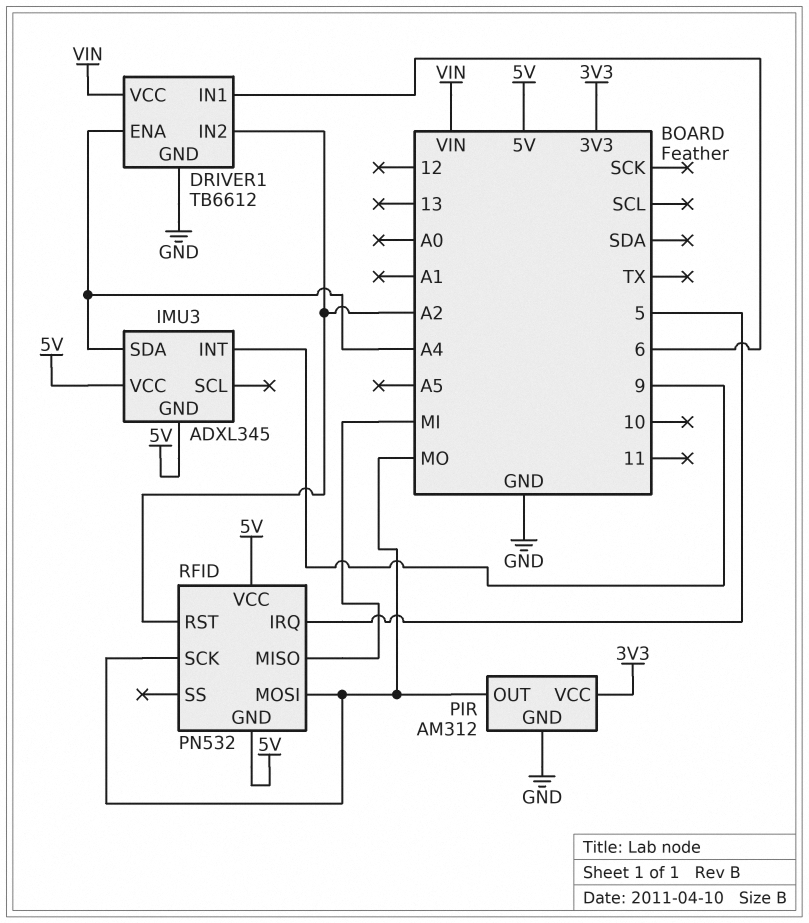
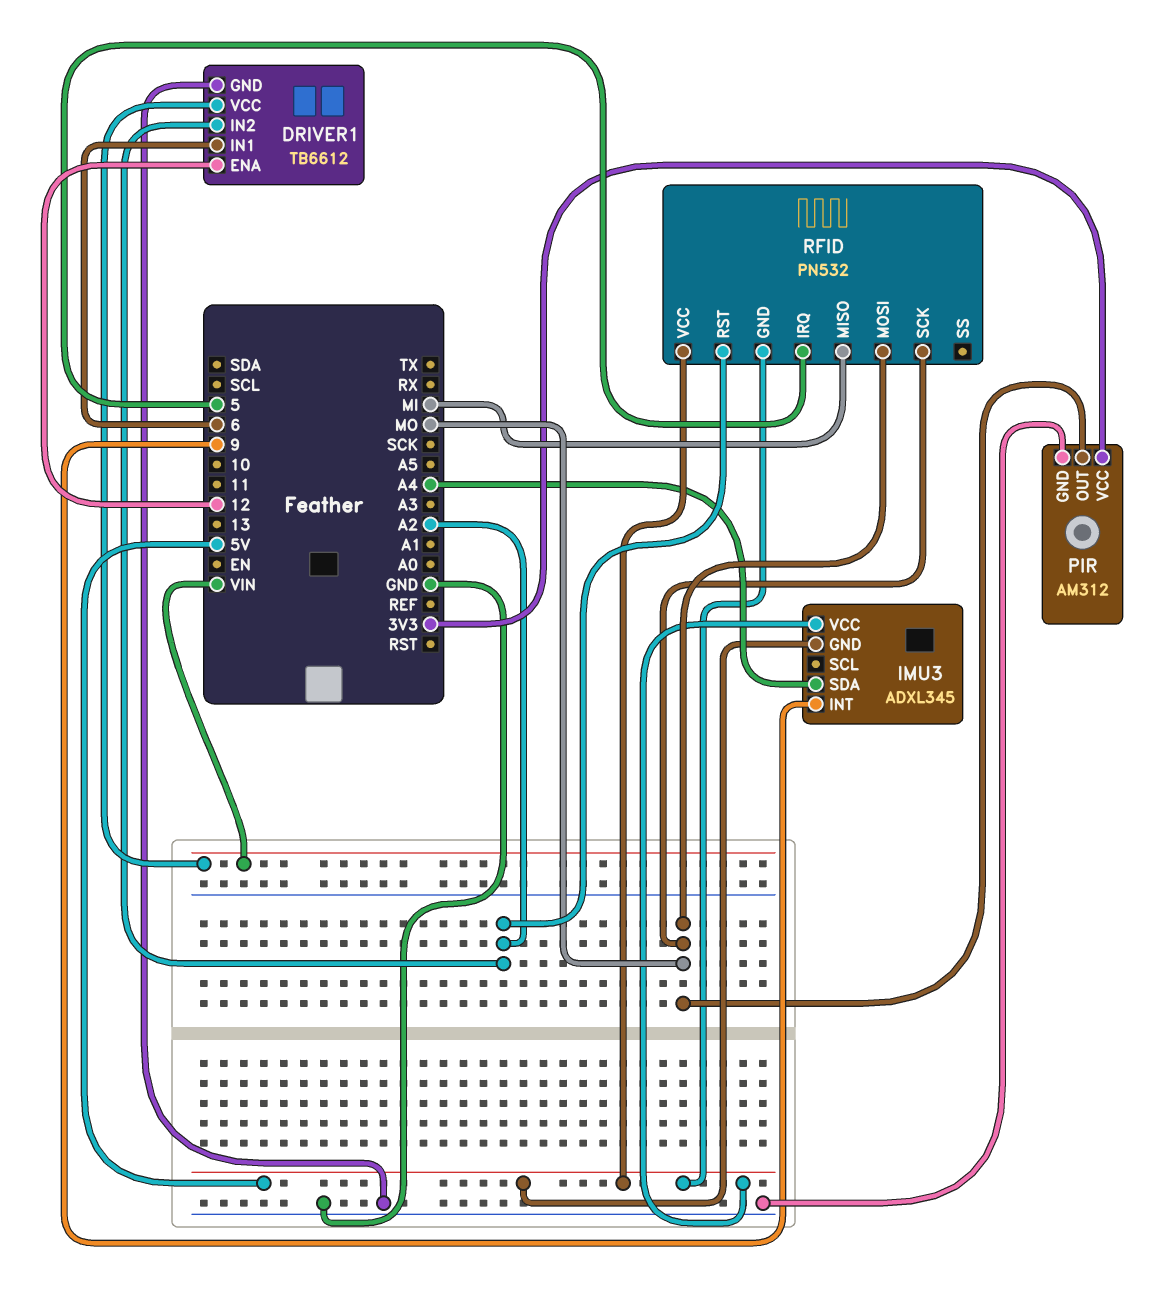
DRIVER1 pin ENA: A4 -> 12

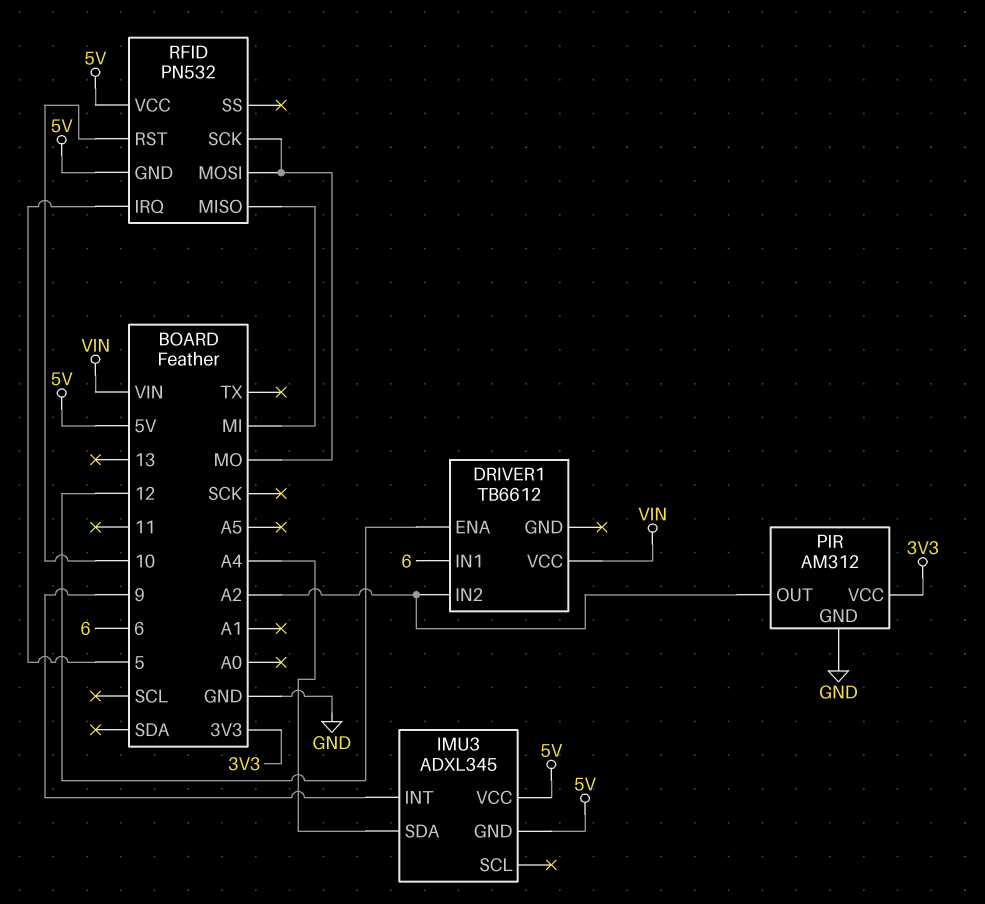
DRIVER1 pin GND: GND -> none
PIR pin OUT: MO -> A2
RFID pin RST: A2 -> 10

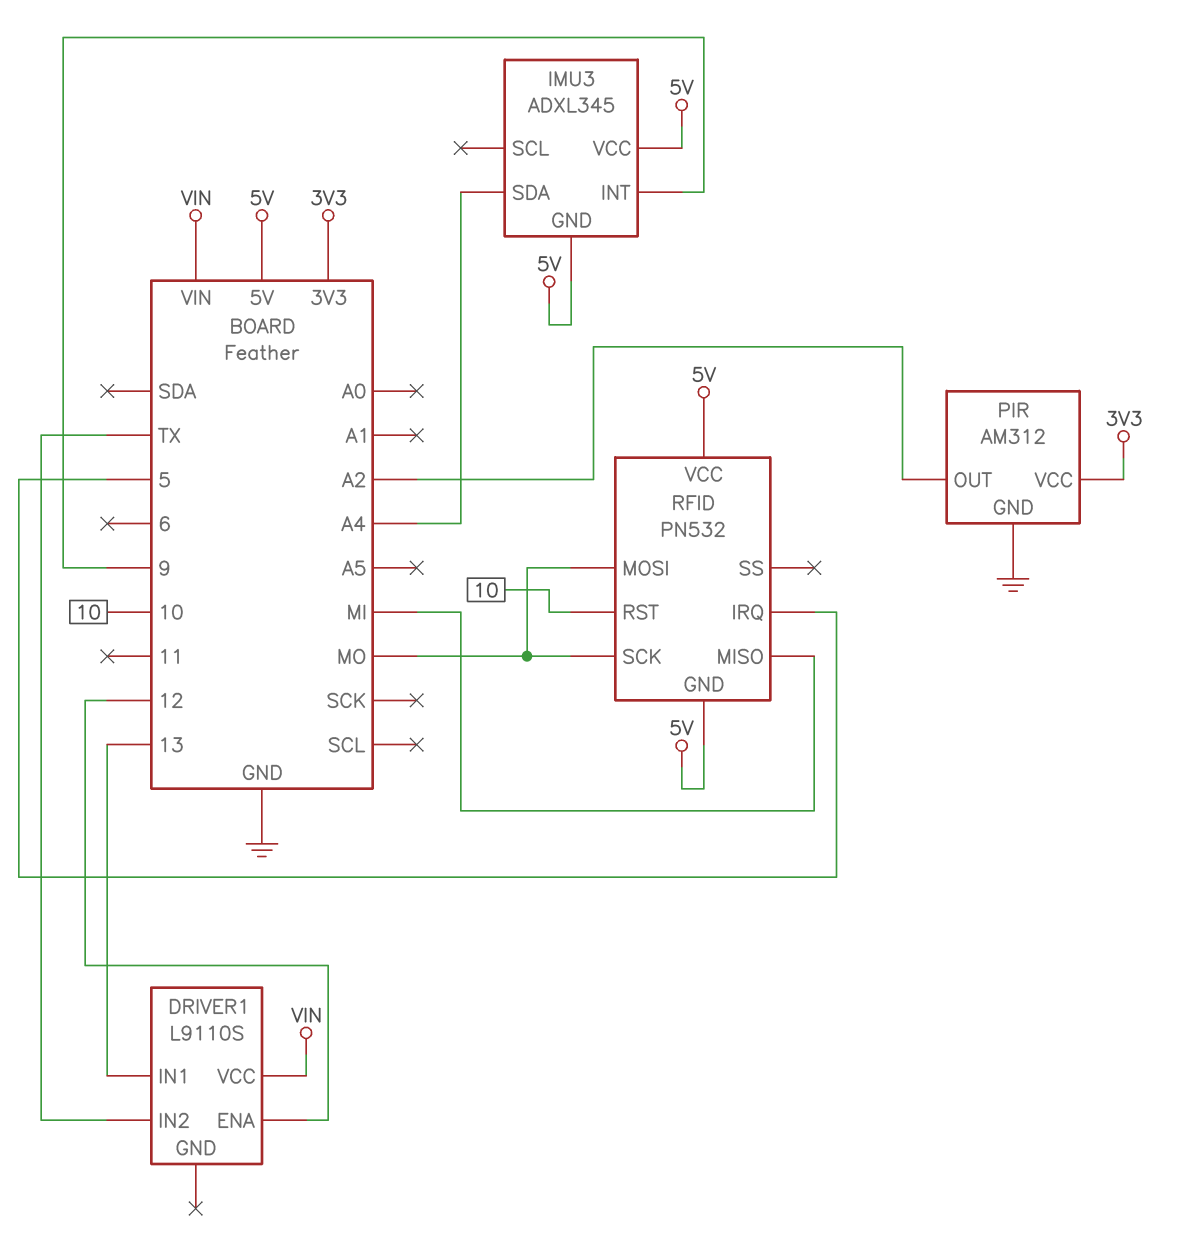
DRIVER1: TB6612 -> L9110S
DRIVER1 pin IN1: 6 -> 13
DRIVER1 pin IN2: A2 -> TX

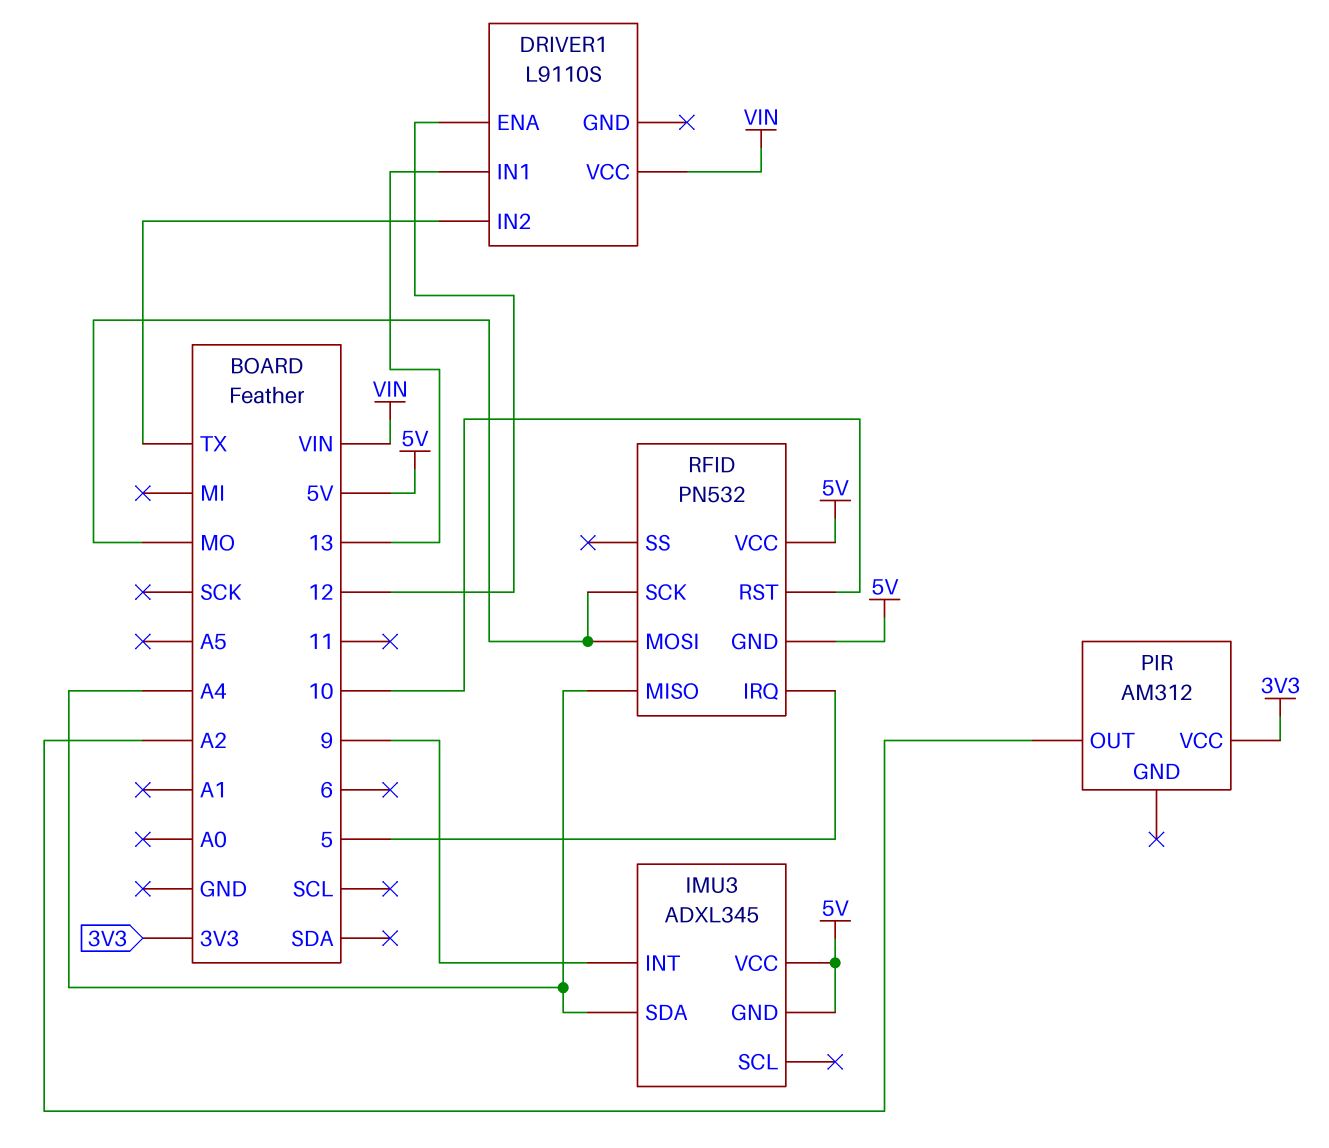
PIR pin GND: GND -> none
RFID pin MISO: MI -> A4

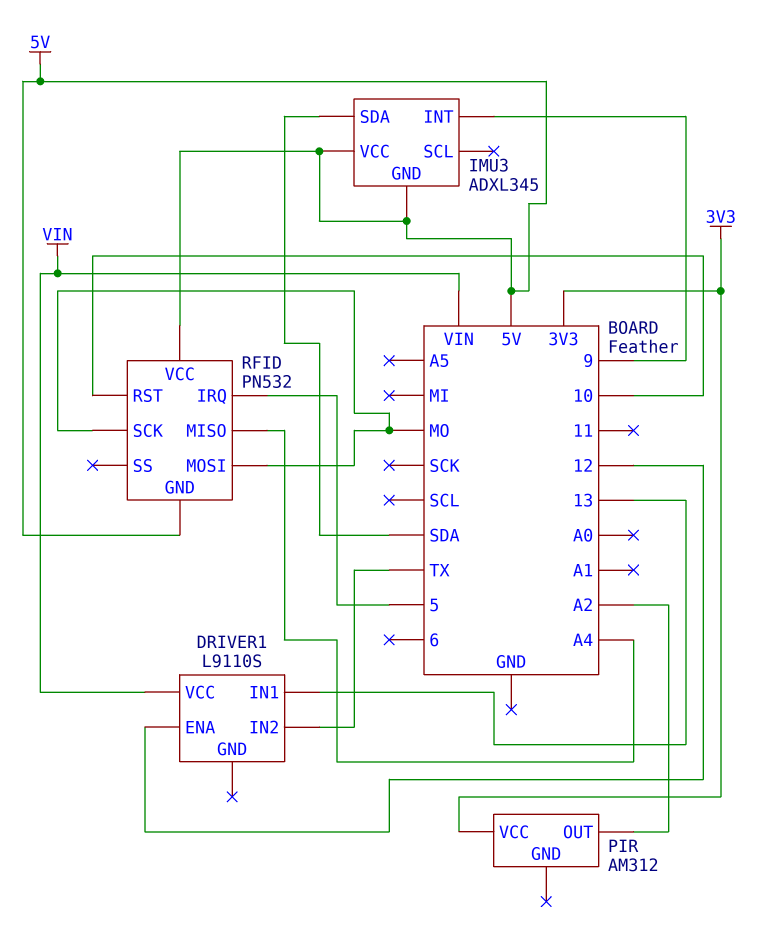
IMU3 pin SDA: A4 -> SDA

